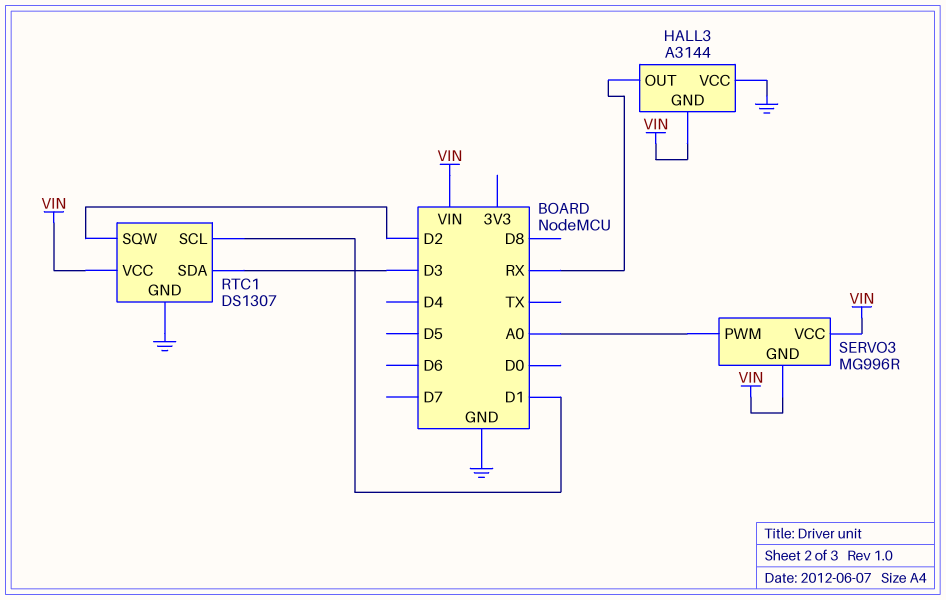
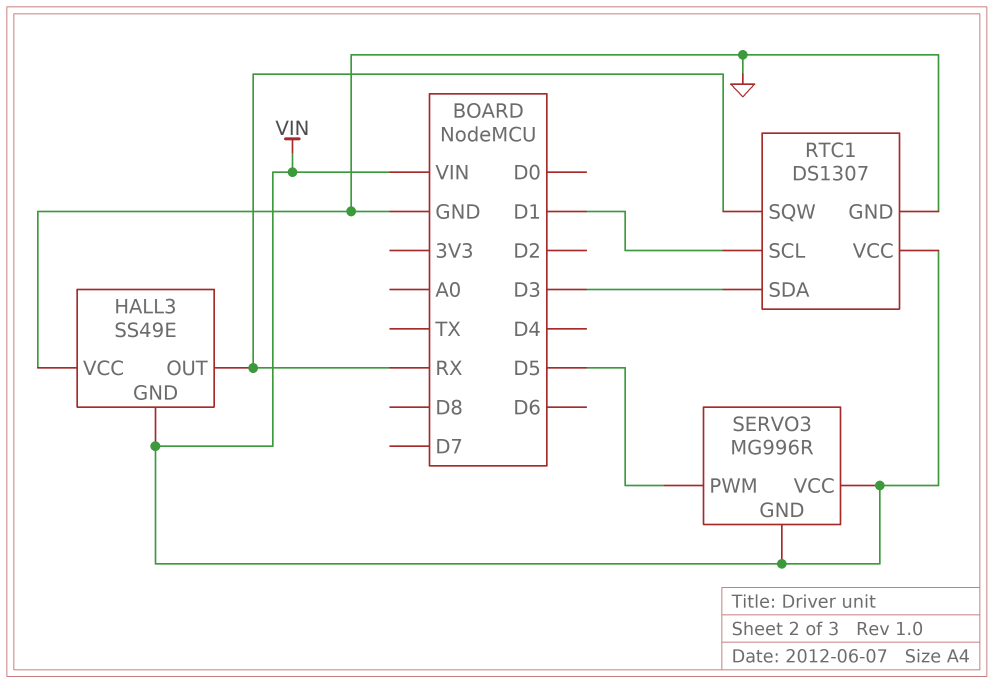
HALL3: A3144 -> SS49E
RTC1 pin SQW: D2 -> RX
SERVO3 pin PWM: A0 -> D5

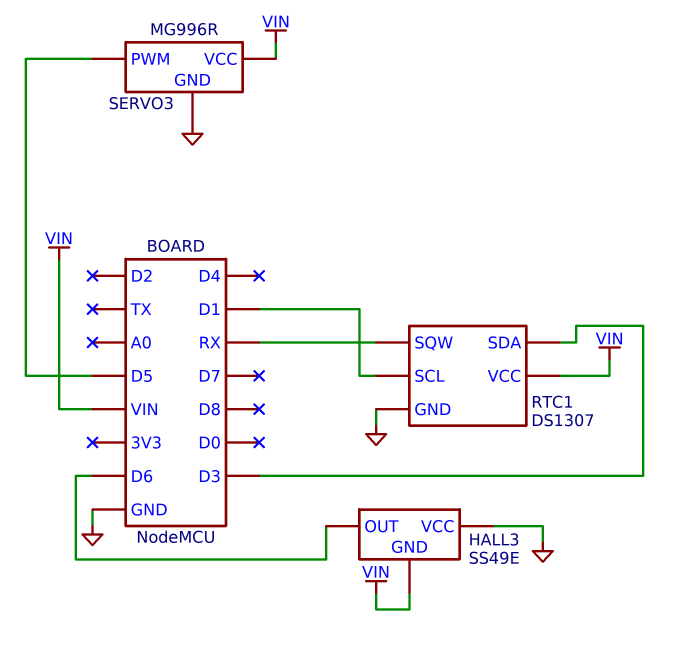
HALL3 pin OUT: RX -> D6
SERVO3 pin GND: VIN -> GND

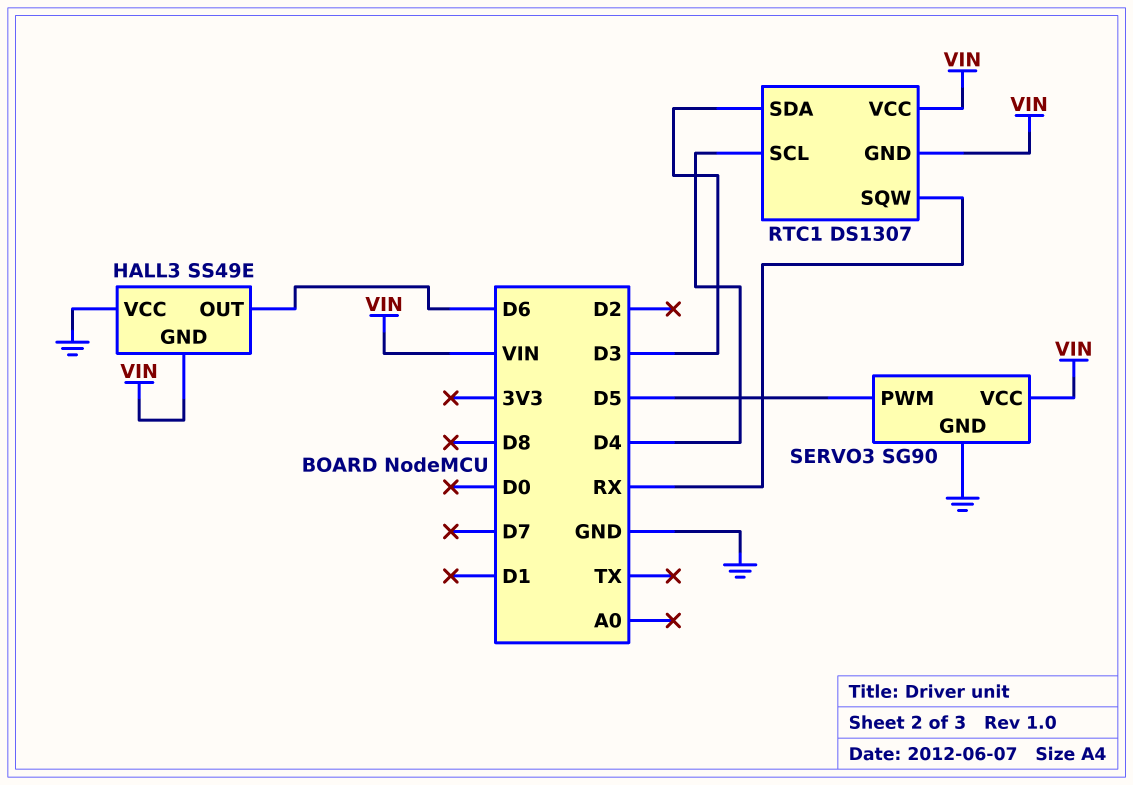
RTC1 pin GND: GND -> VIN
RTC1 pin SCL: D1 -> D4
SERVO3: MG996R -> SG90

